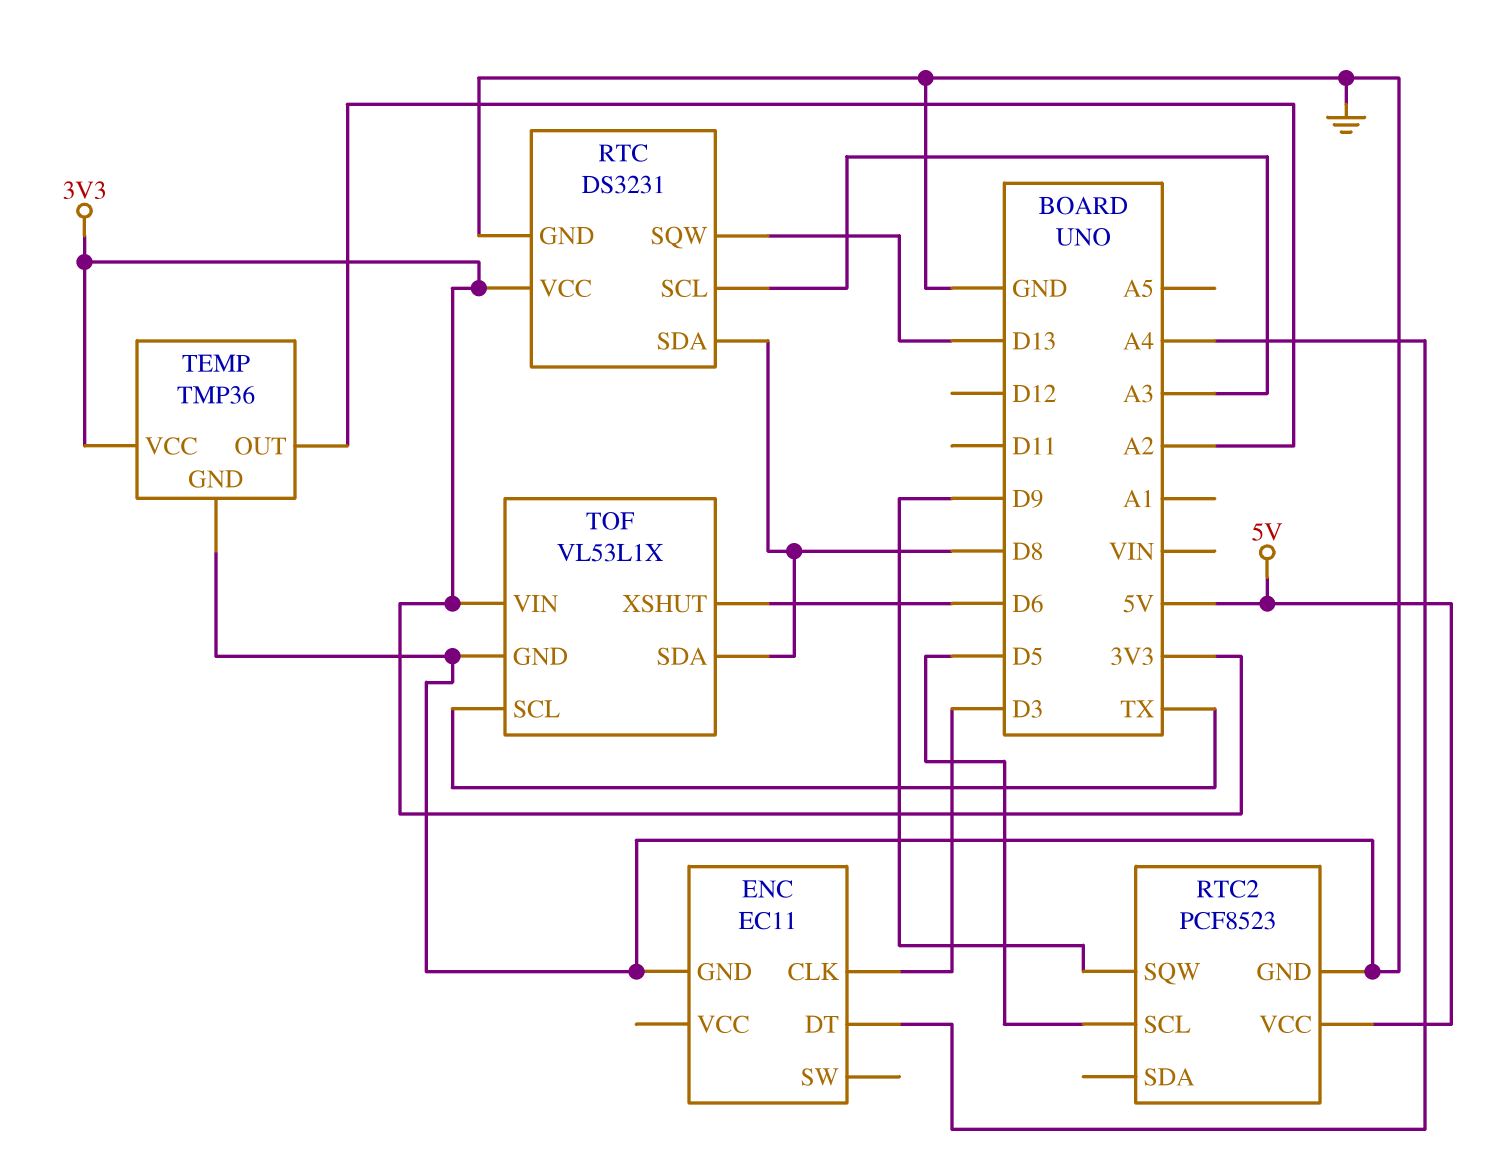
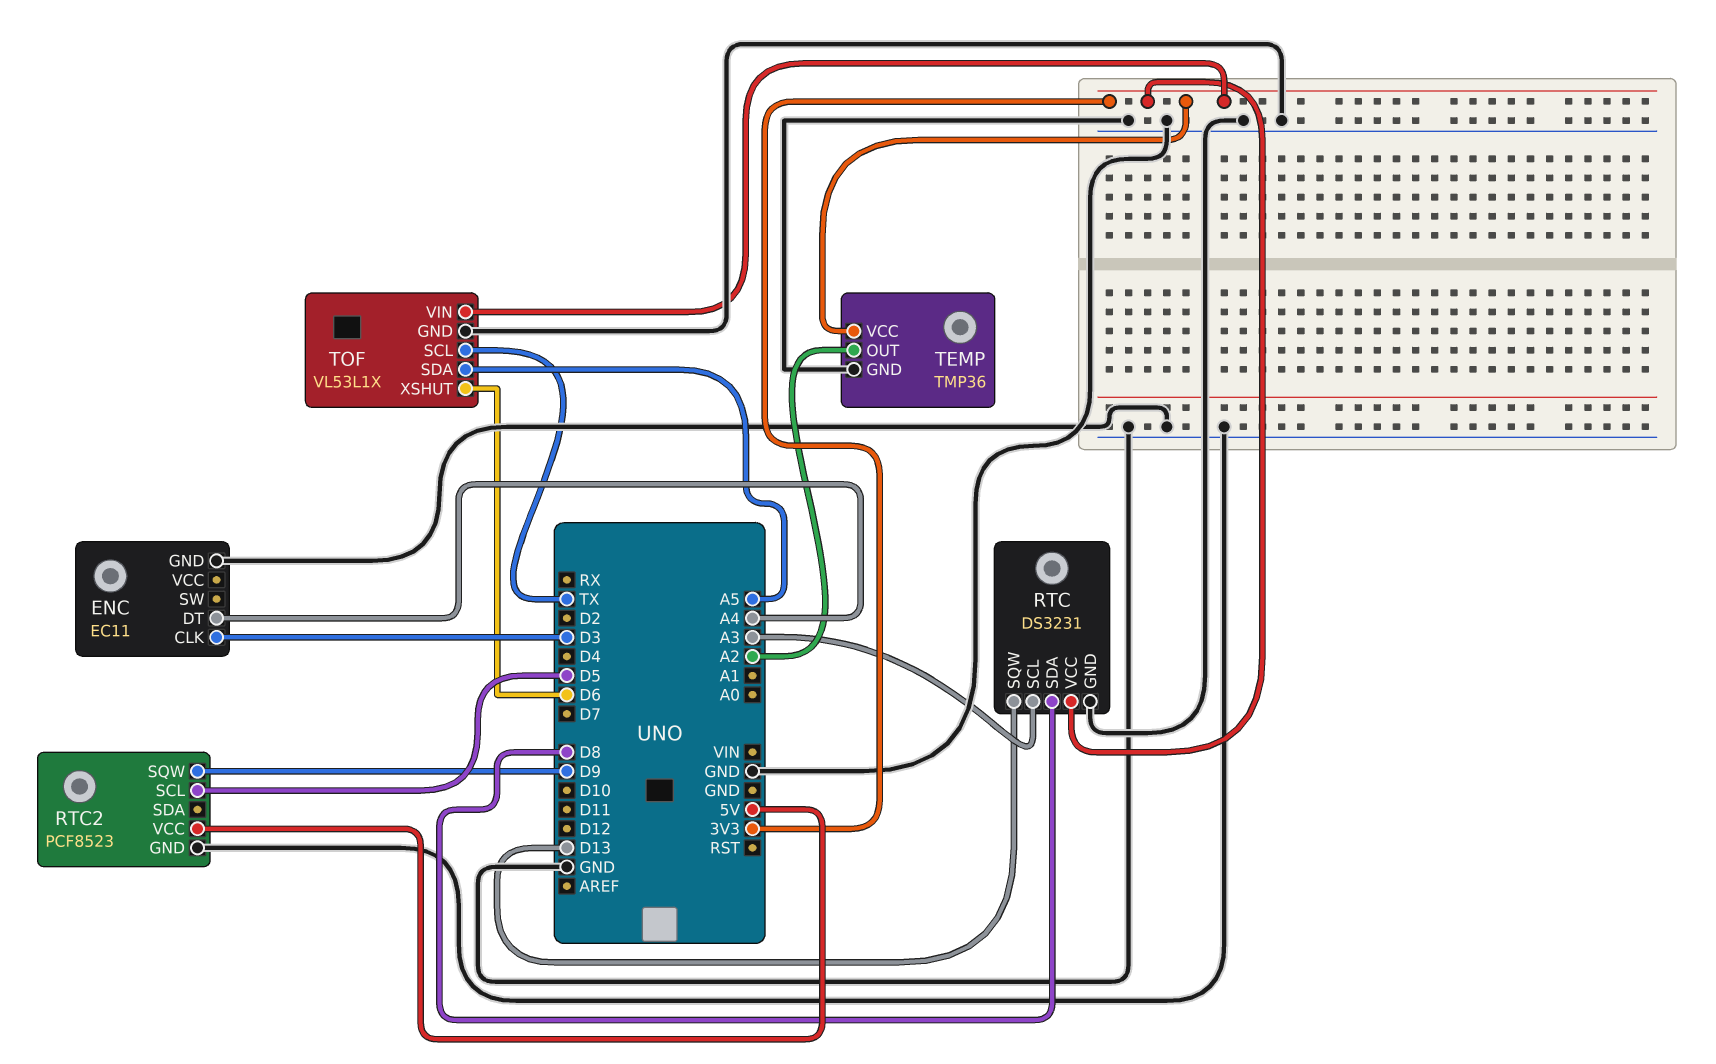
TOF pin SDA: D8 -> A5

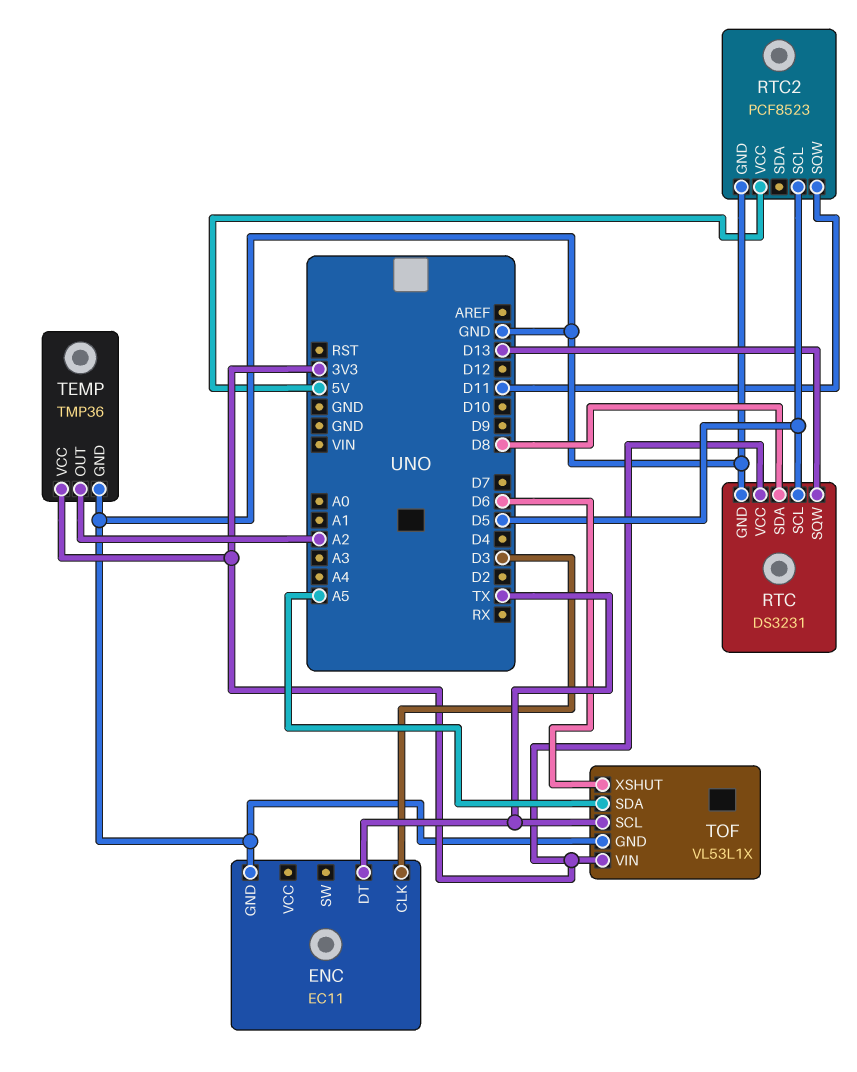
ENC pin DT: A4 -> TX
RTC pin SCL: A3 -> D5
RTC2 pin SQW: D9 -> D11

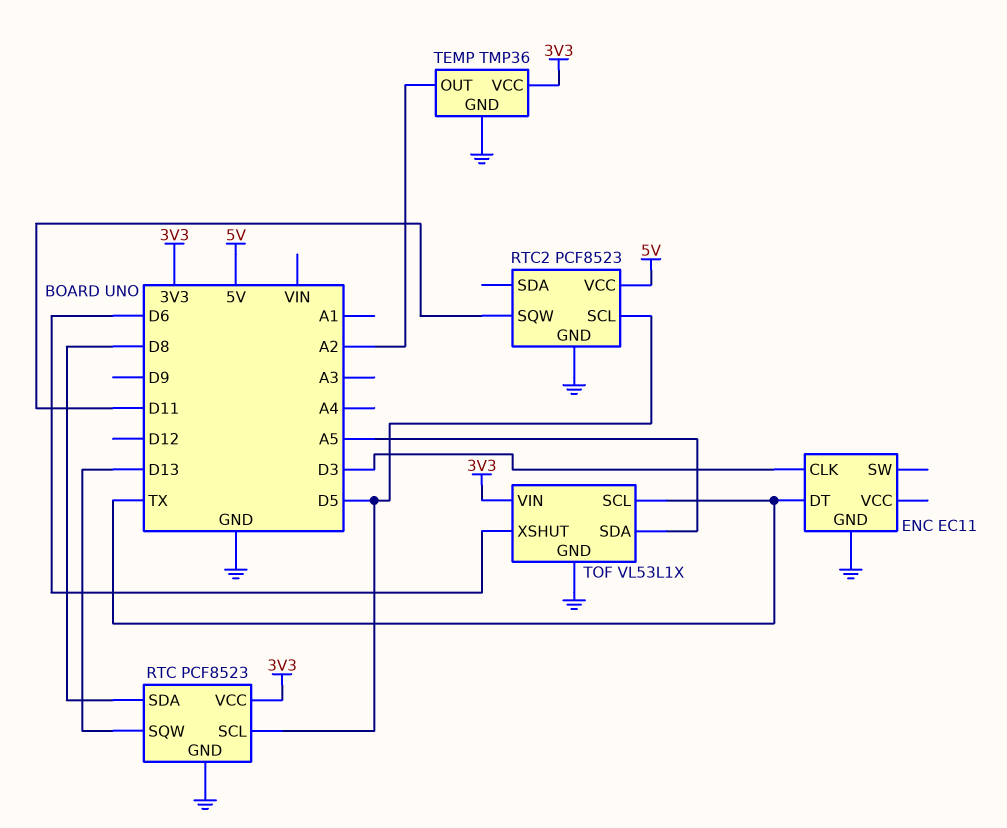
RTC: DS3231 -> PCF8523

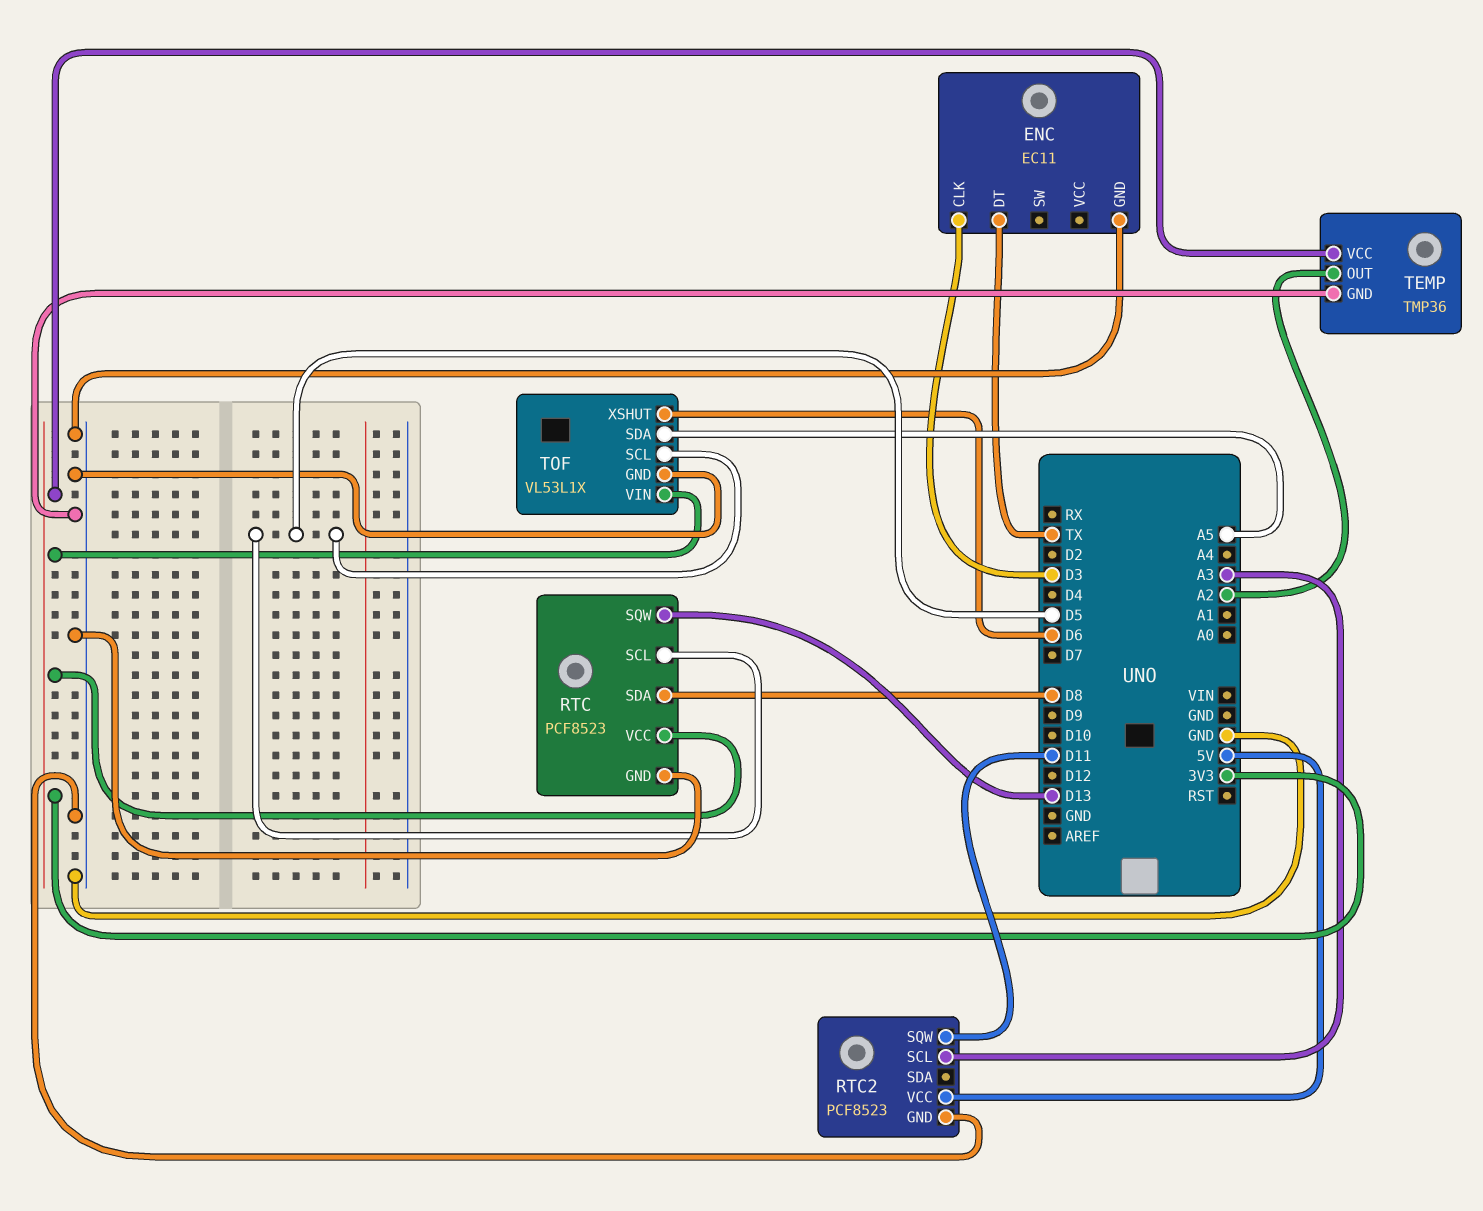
RTC2 pin SCL: D5 -> A3
TOF pin SCL: TX -> D5

